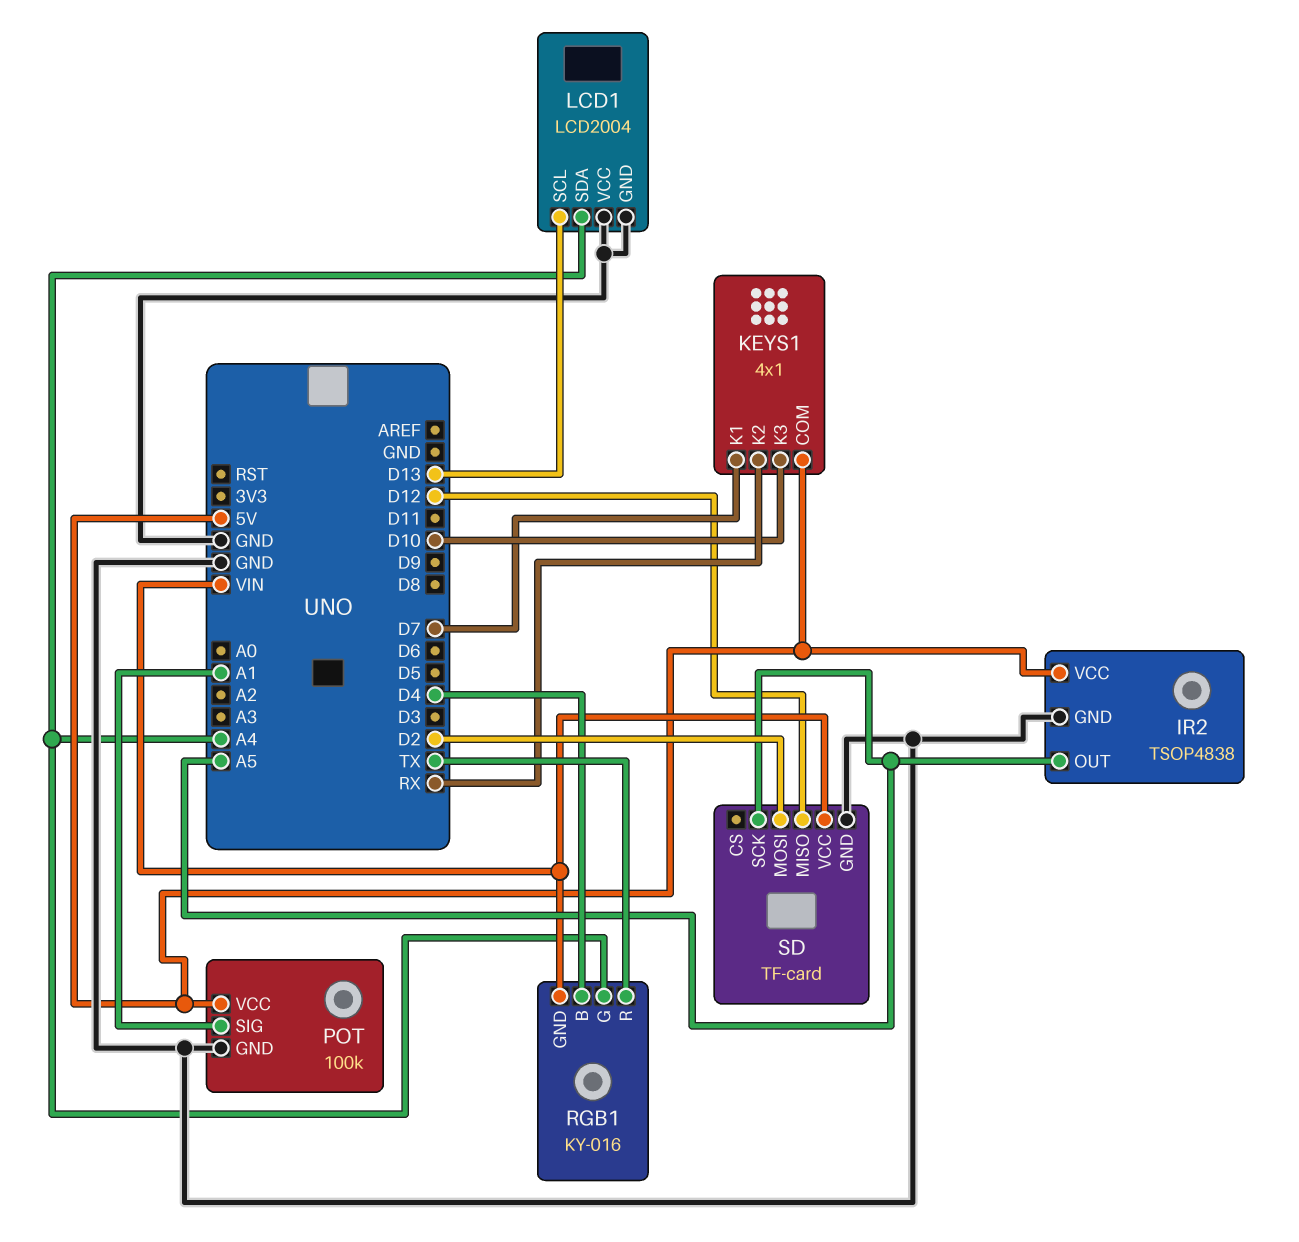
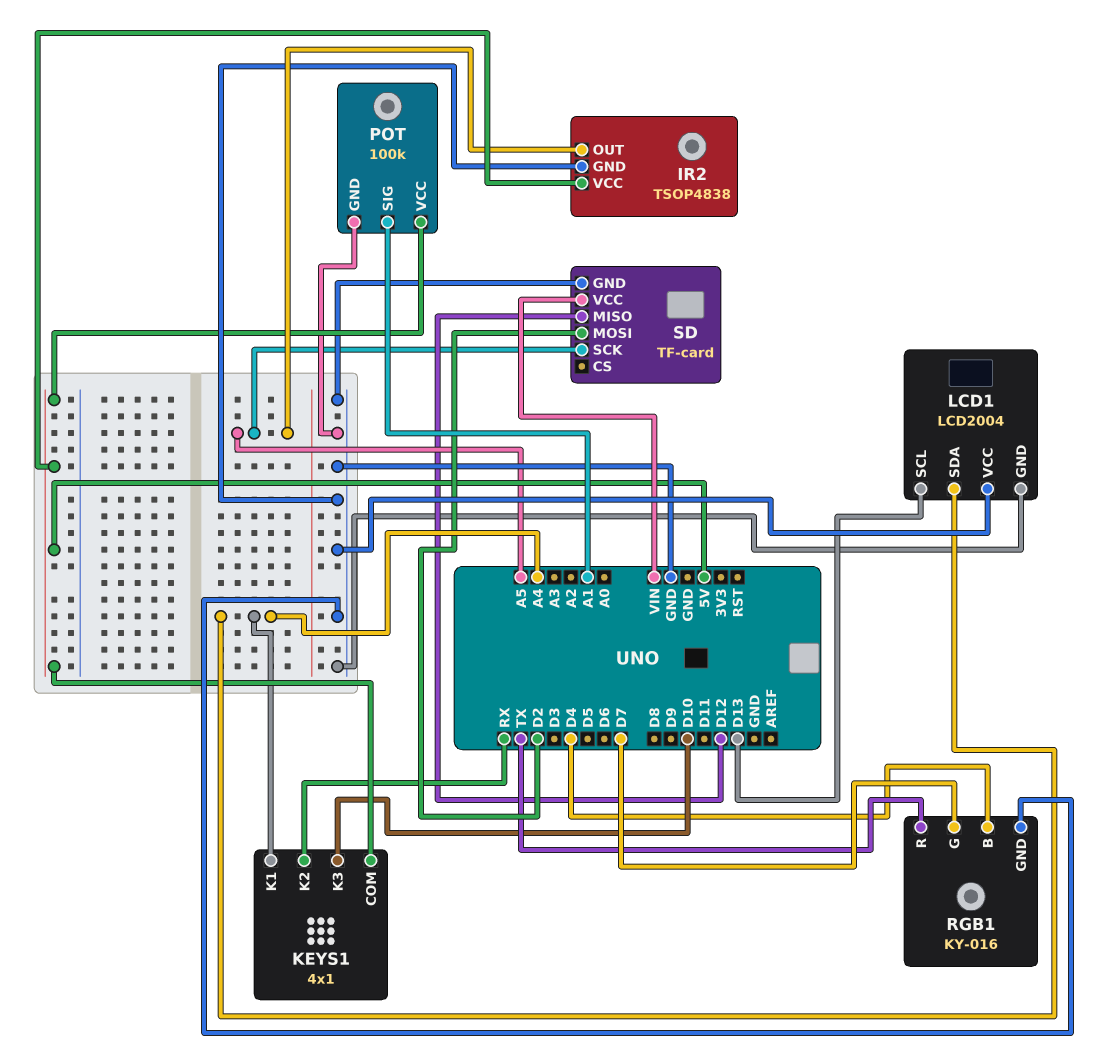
KEYS1 pin K1: D7 -> A4
RGB1 pin G: A4 -> D7
RGB1 pin GND: VIN -> GND

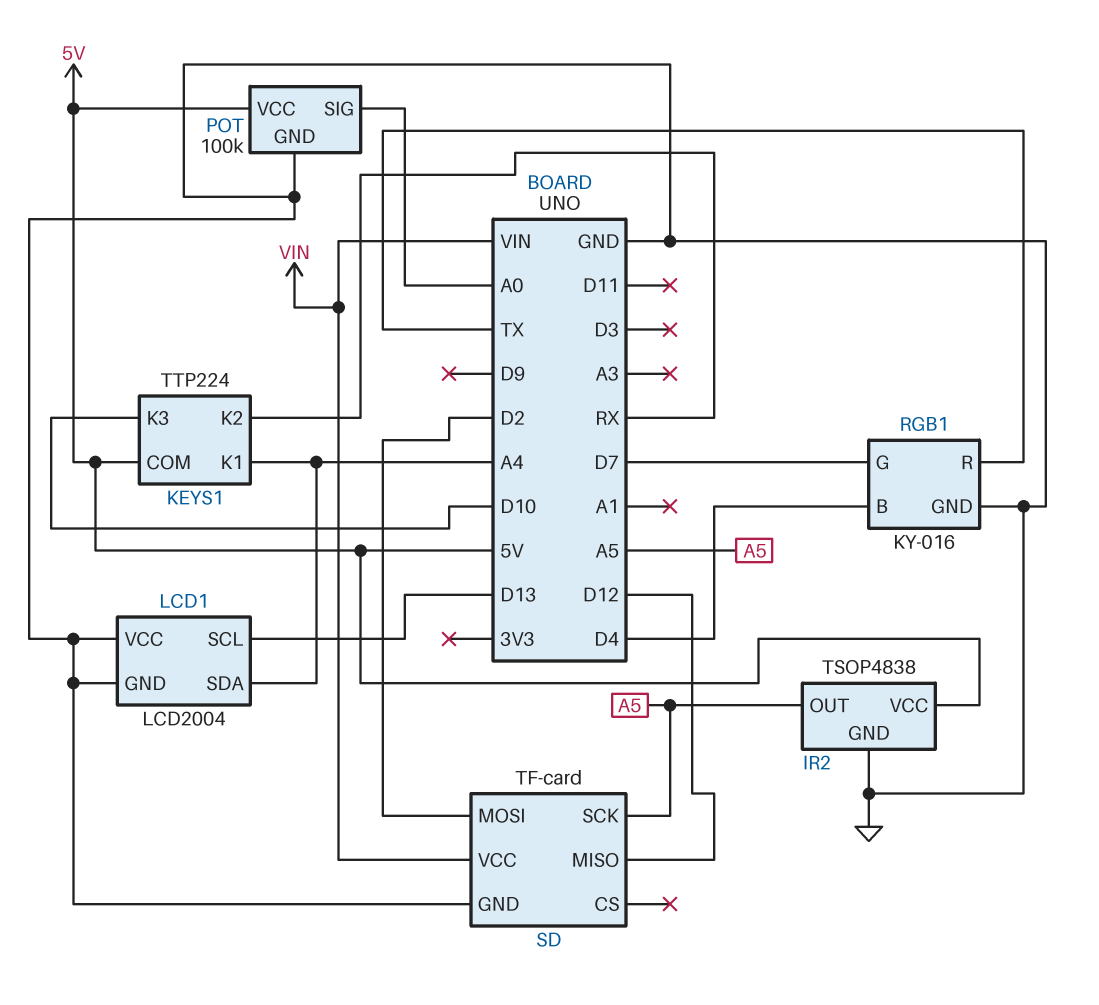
KEYS1: 4x1 -> TTP224
POT pin SIG: A1 -> A0

